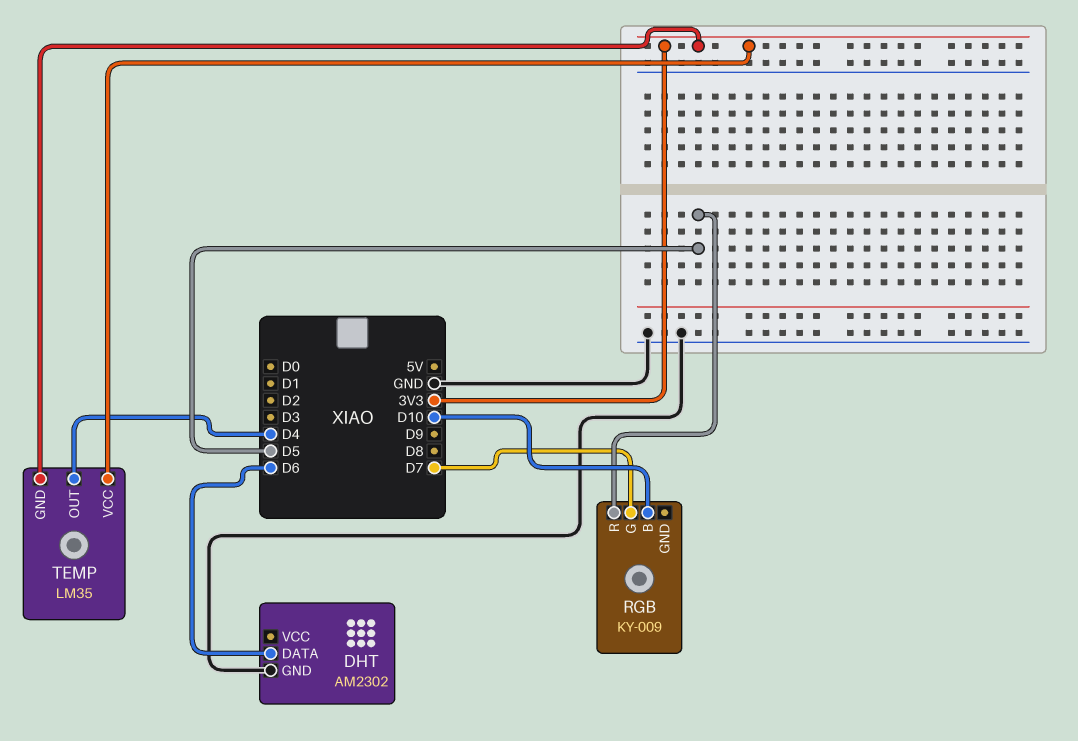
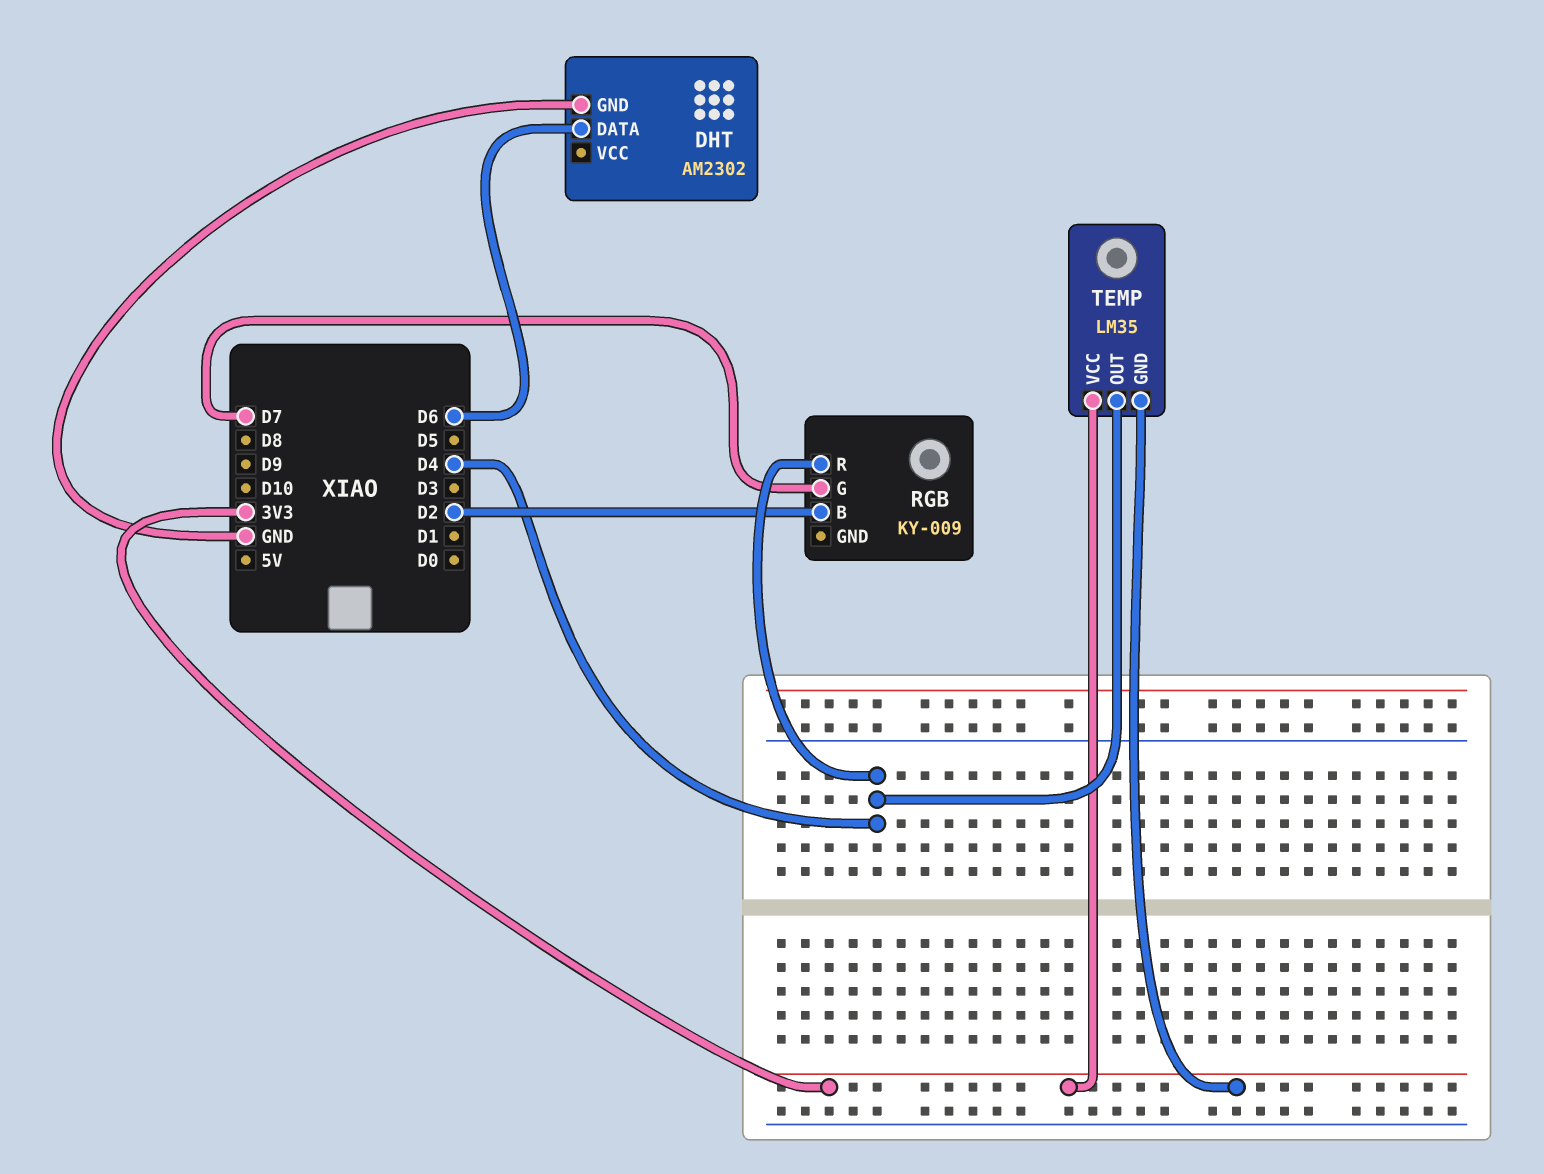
RGB pin B: D10 -> D2
RGB pin R: D5 -> D4

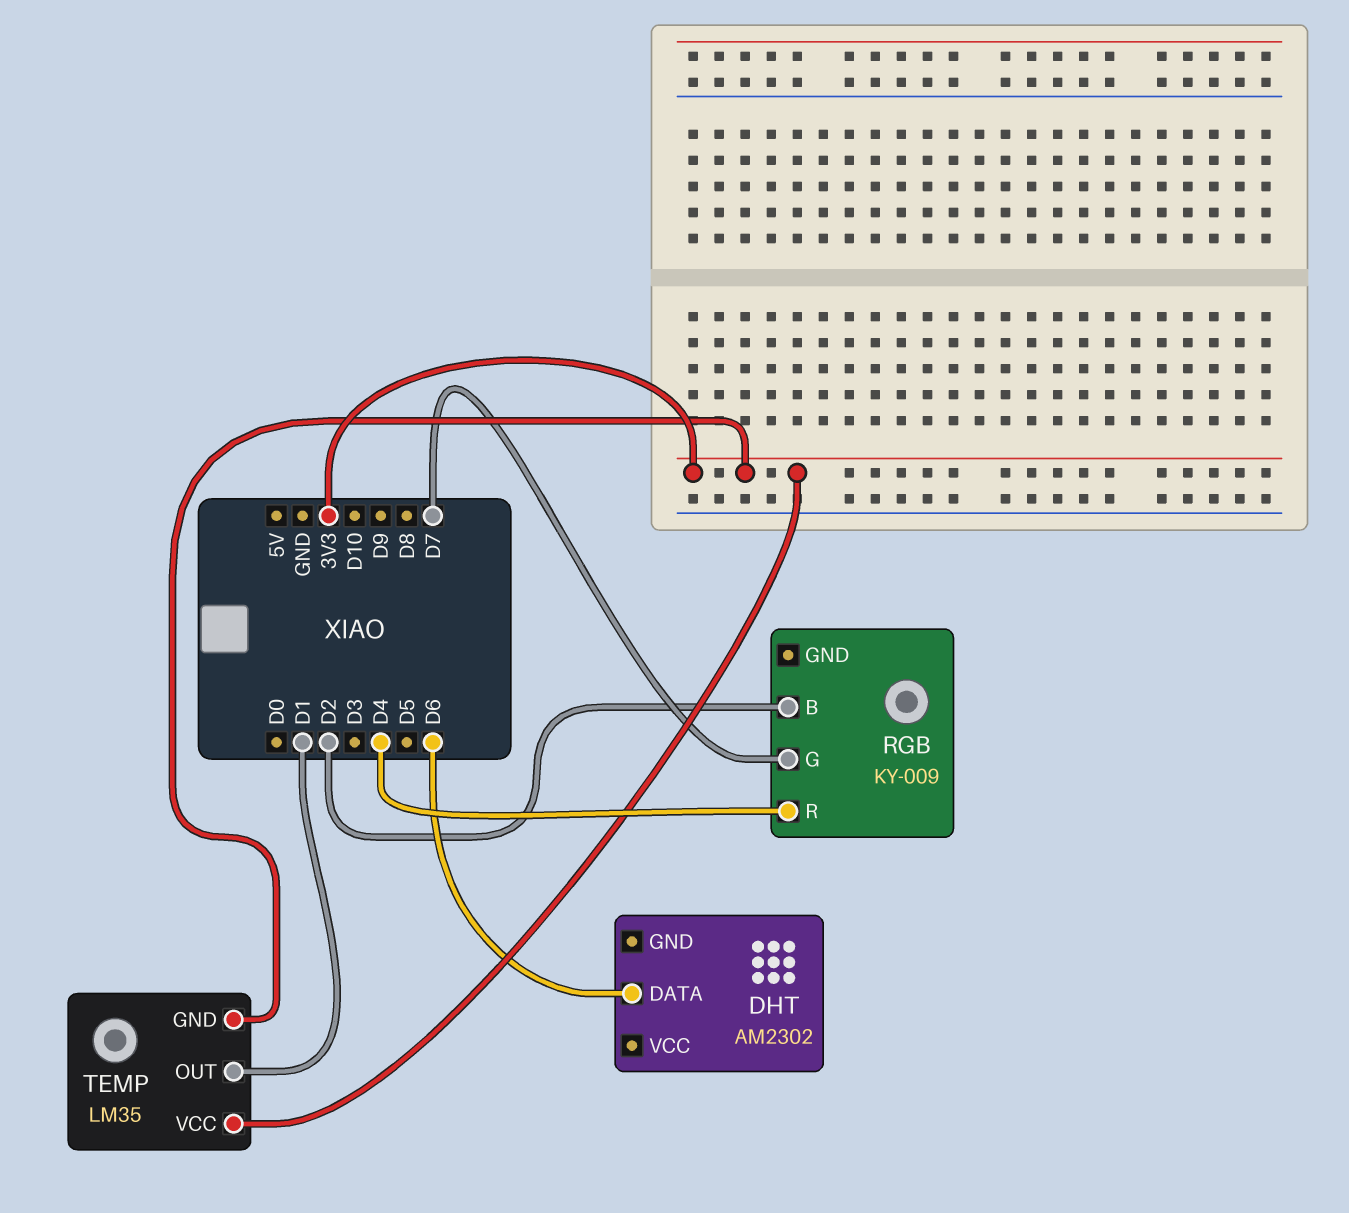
DHT pin GND: GND -> none
TEMP pin OUT: D4 -> D1

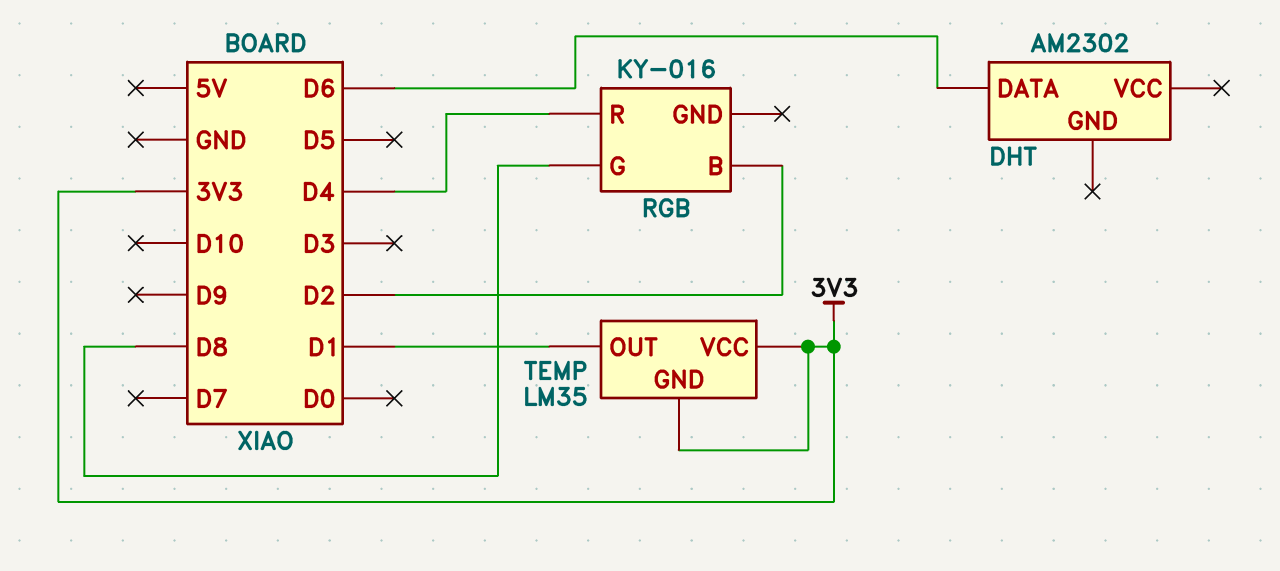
RGB: KY-009 -> KY-016
RGB pin G: D7 -> D8

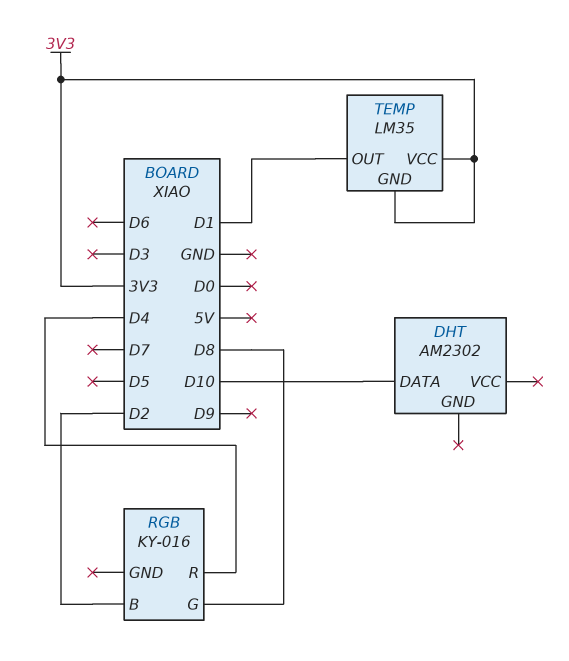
DHT pin DATA: D6 -> D10

